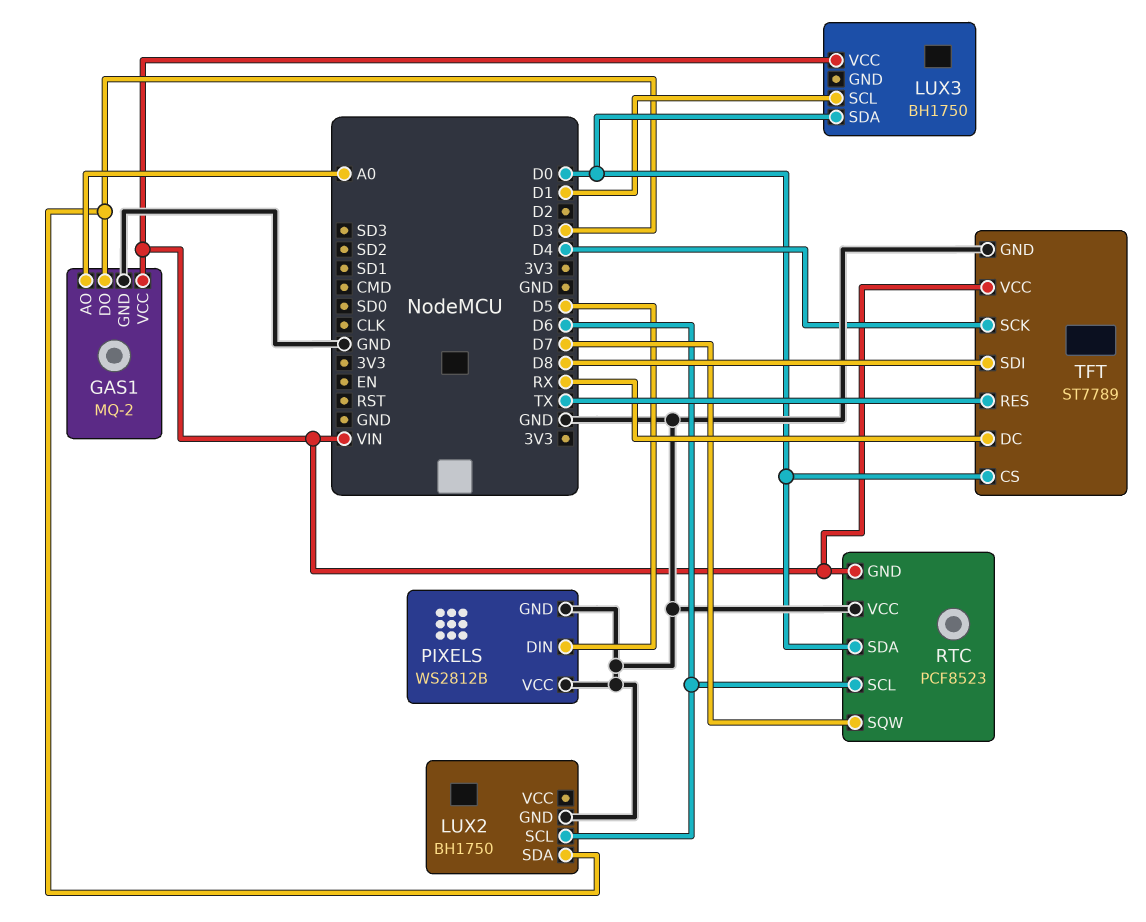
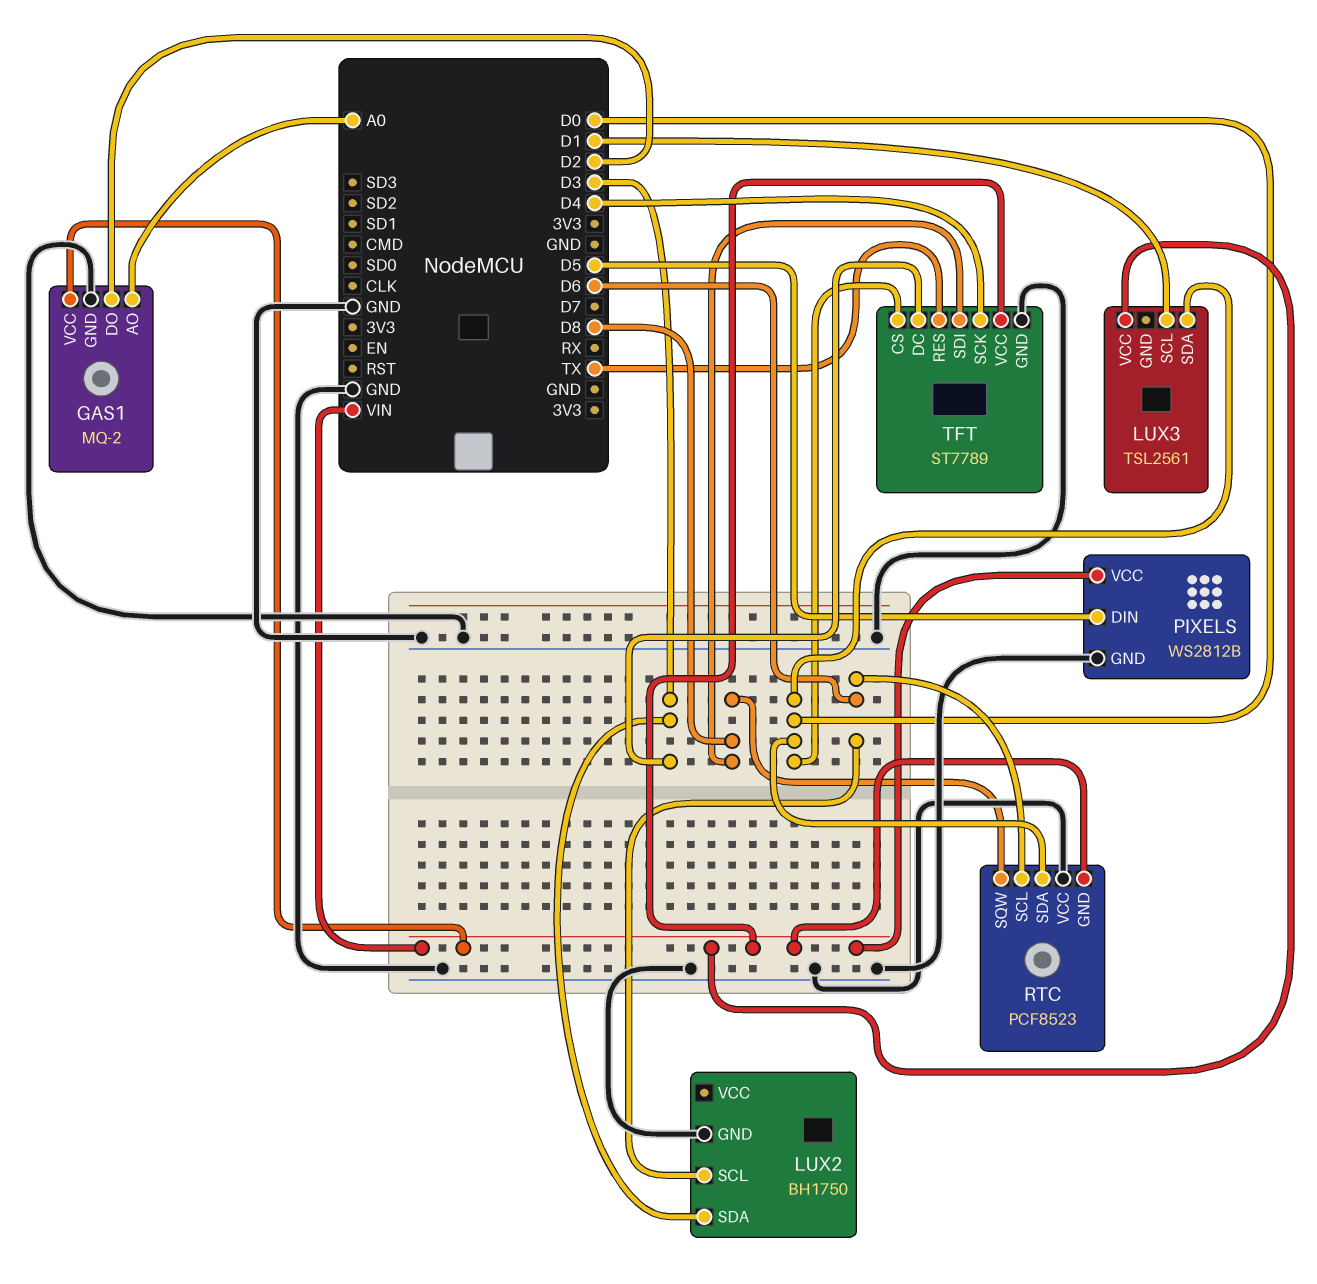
GAS1 pin DO: D3 -> D2
LUX3: BH1750 -> TSL2561
PIXELS pin VCC: GND -> VIN
RTC pin SQW: D7 -> D8
TFT pin DC: RX -> D3

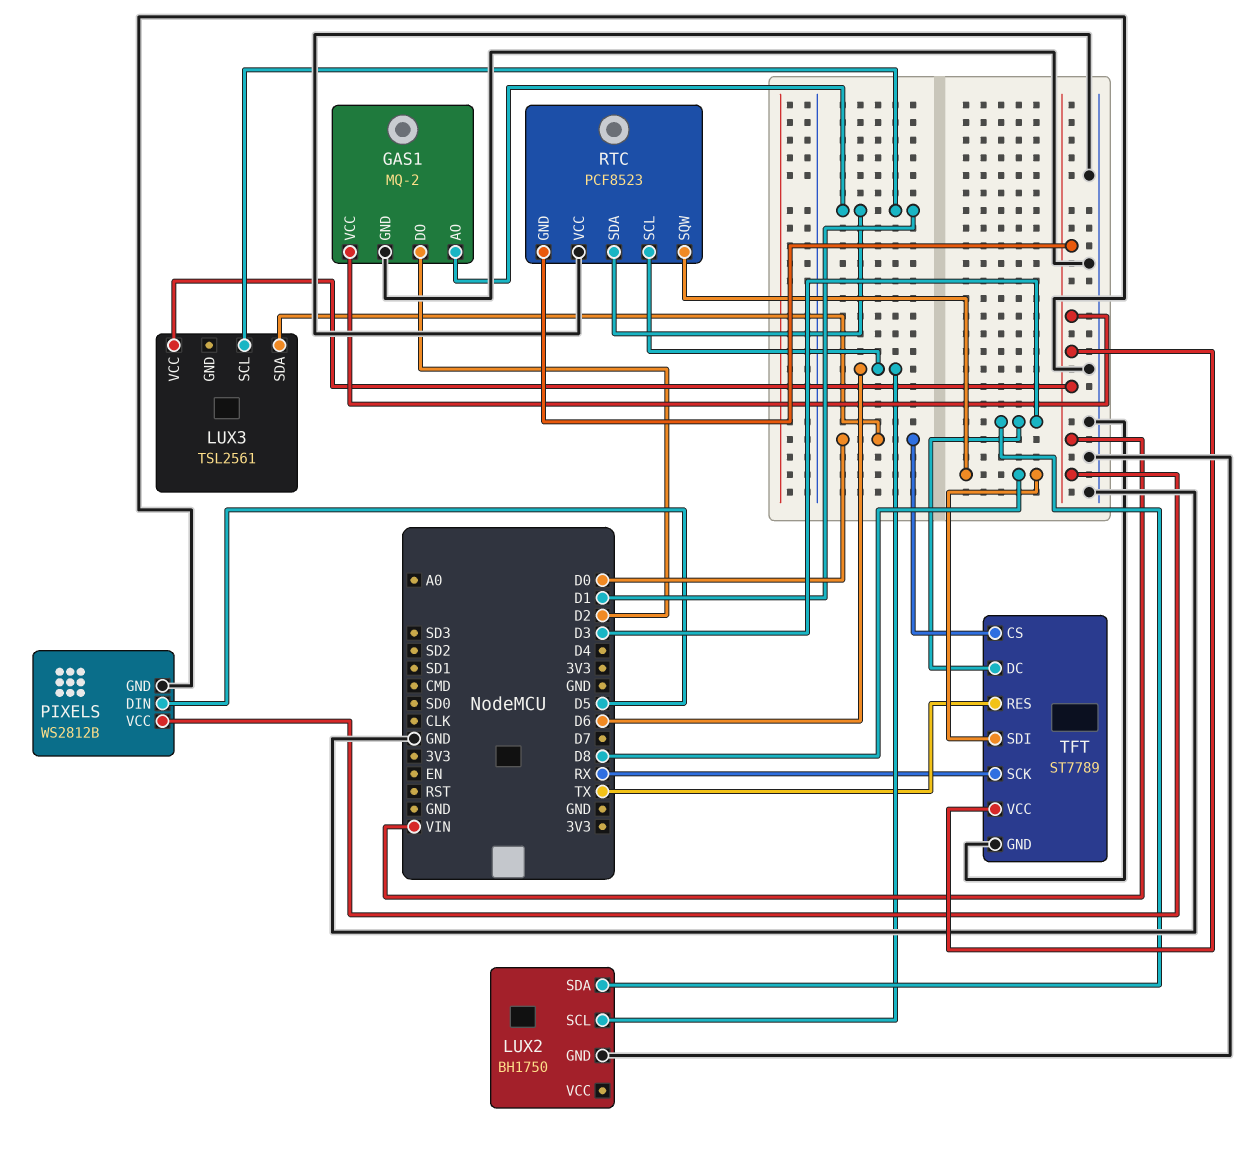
GAS1 pin AO: A0 -> D1
RTC pin SDA: D0 -> D1
TFT pin SCK: D4 -> RX

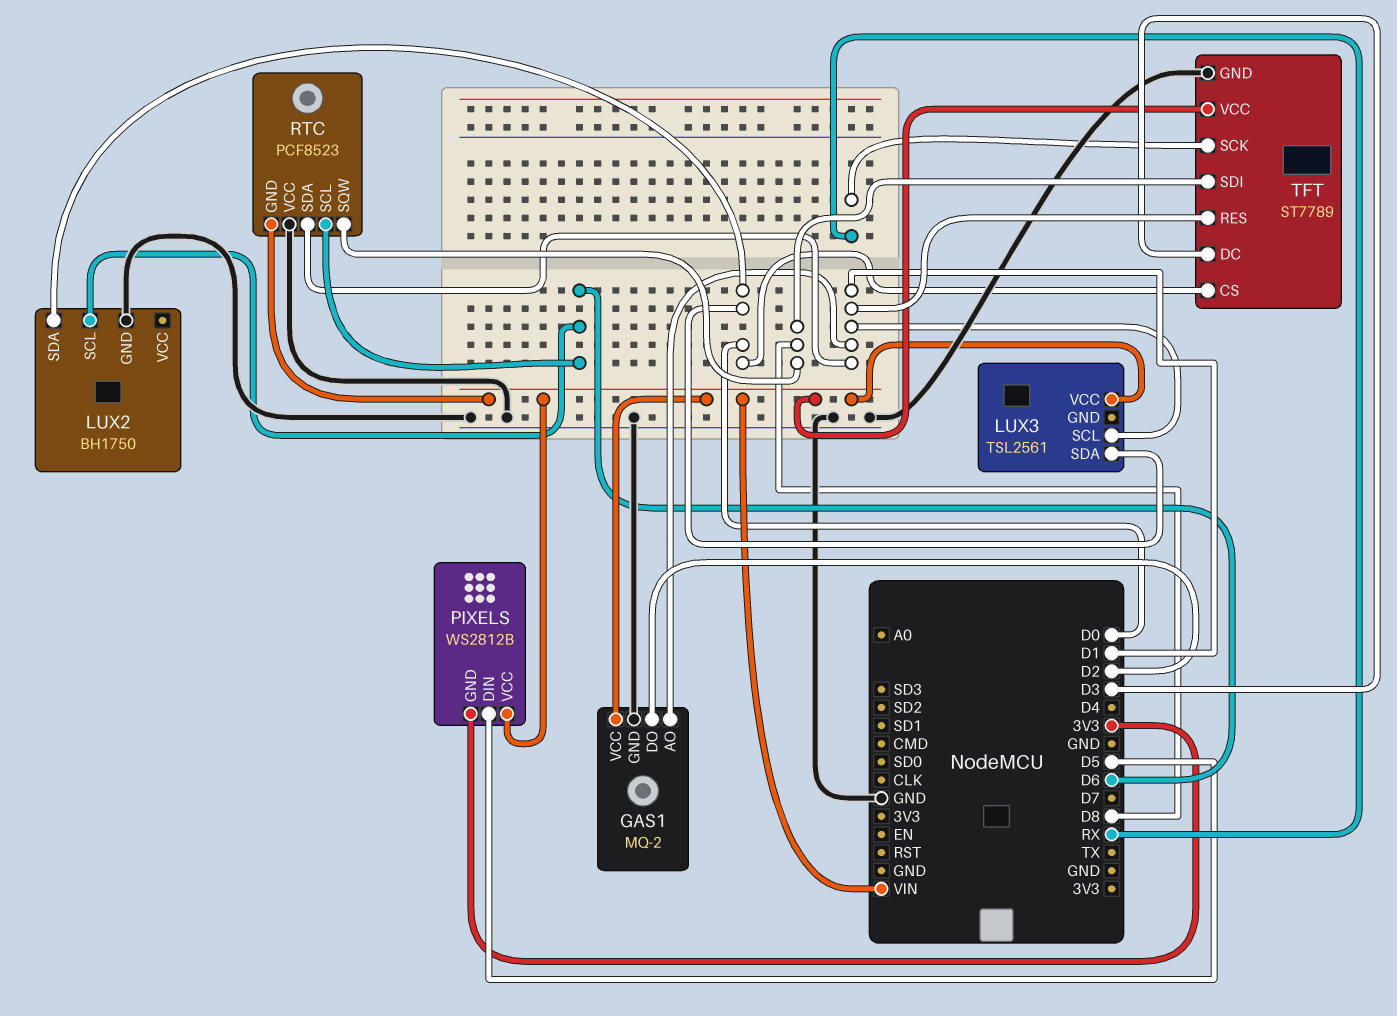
LUX2 pin SDA: D3 -> D0
PIXELS pin GND: GND -> 3V3
TFT pin RES: TX -> D1

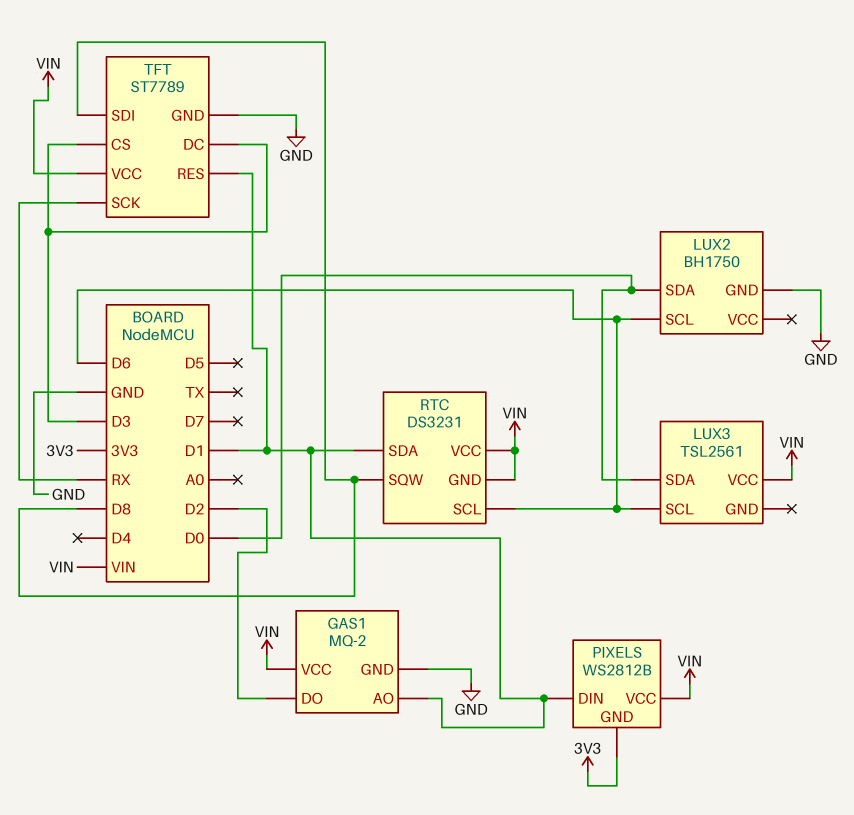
LUX3 pin SCL: D1 -> D6
PIXELS pin DIN: D5 -> D1
RTC: PCF8523 -> DS3231
RTC pin VCC: GND -> VIN
TFT pin CS: D0 -> D3

